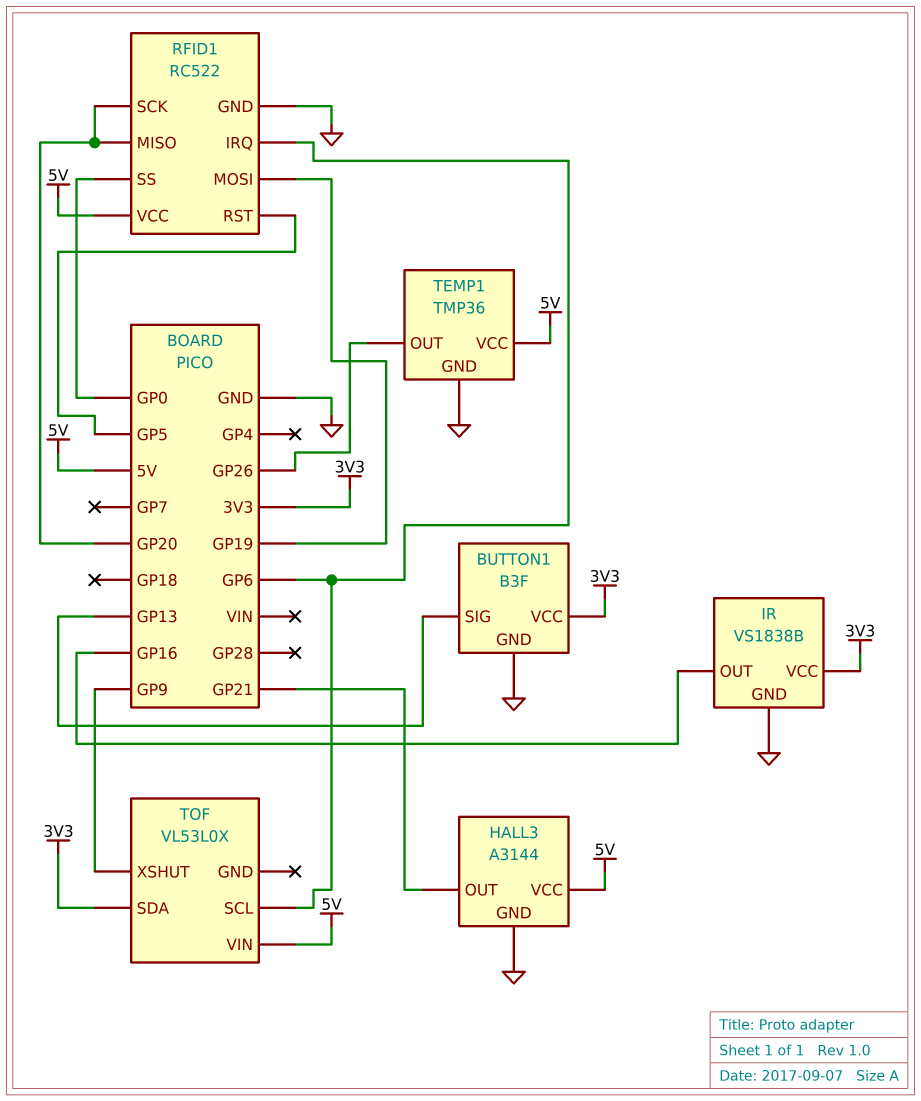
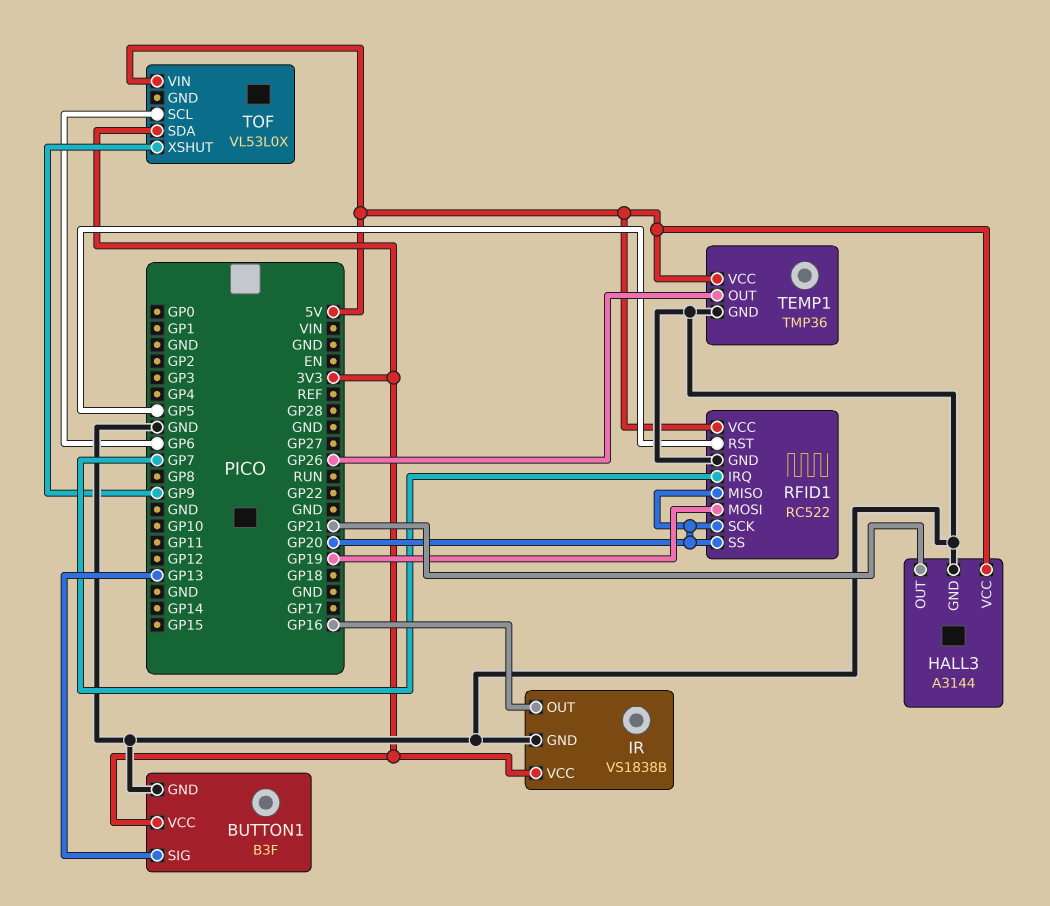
RFID1 pin IRQ: GP6 -> GP7
RFID1 pin SS: GP0 -> GP20

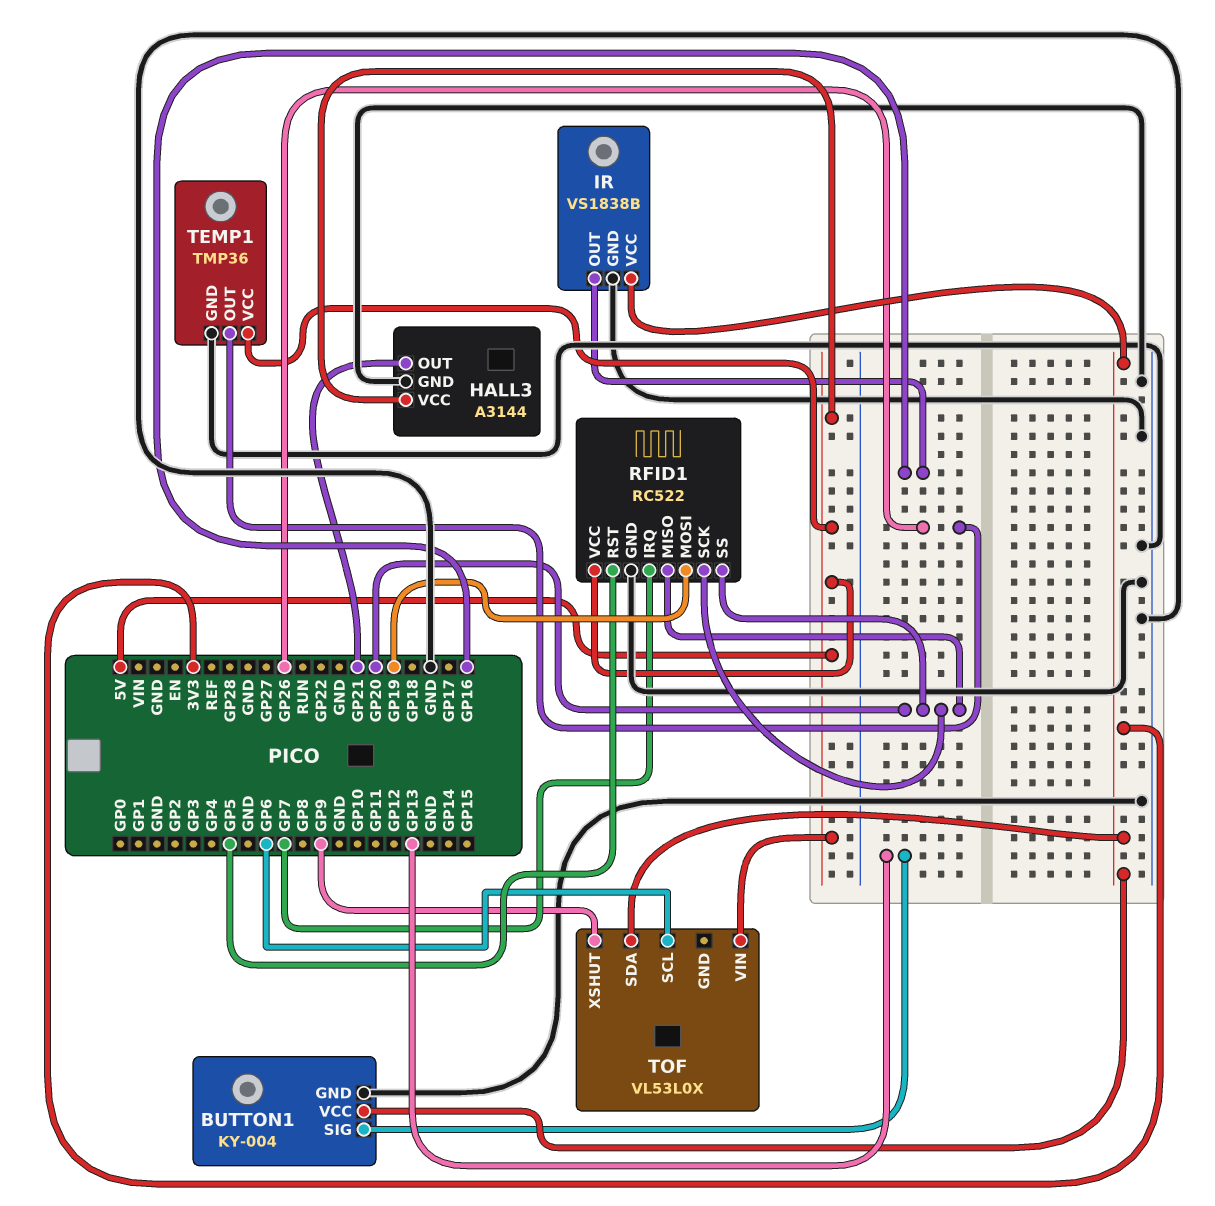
BUTTON1: B3F -> KY-004

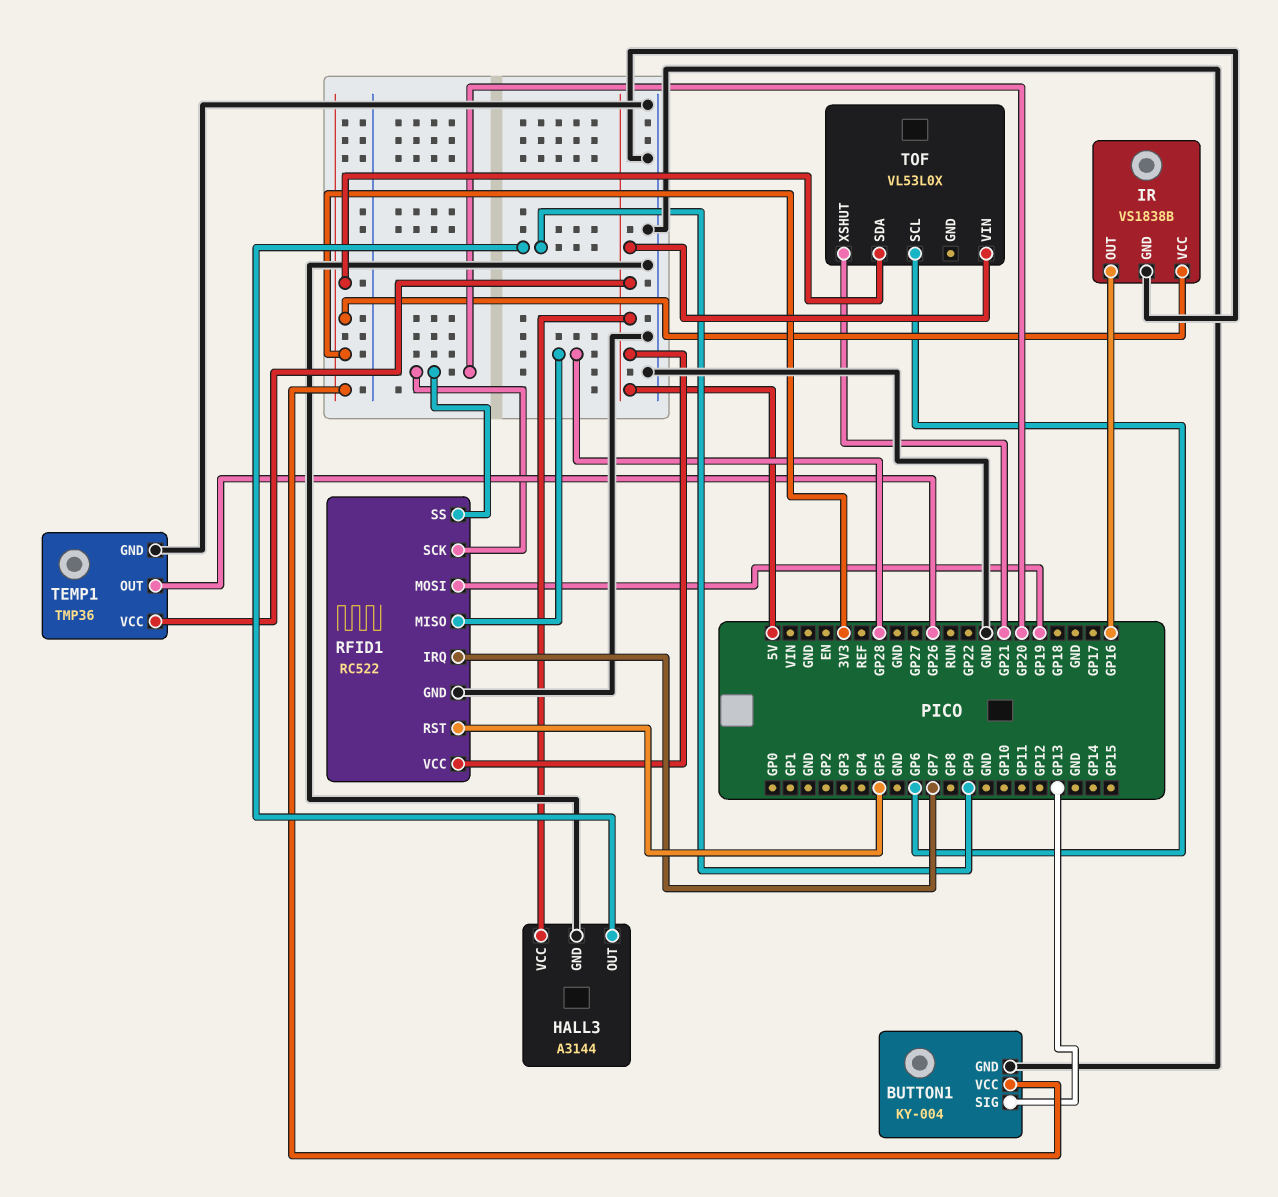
HALL3 pin OUT: GP21 -> GP9
RFID1 pin MISO: GP20 -> GP28
TOF pin XSHUT: GP9 -> GP21

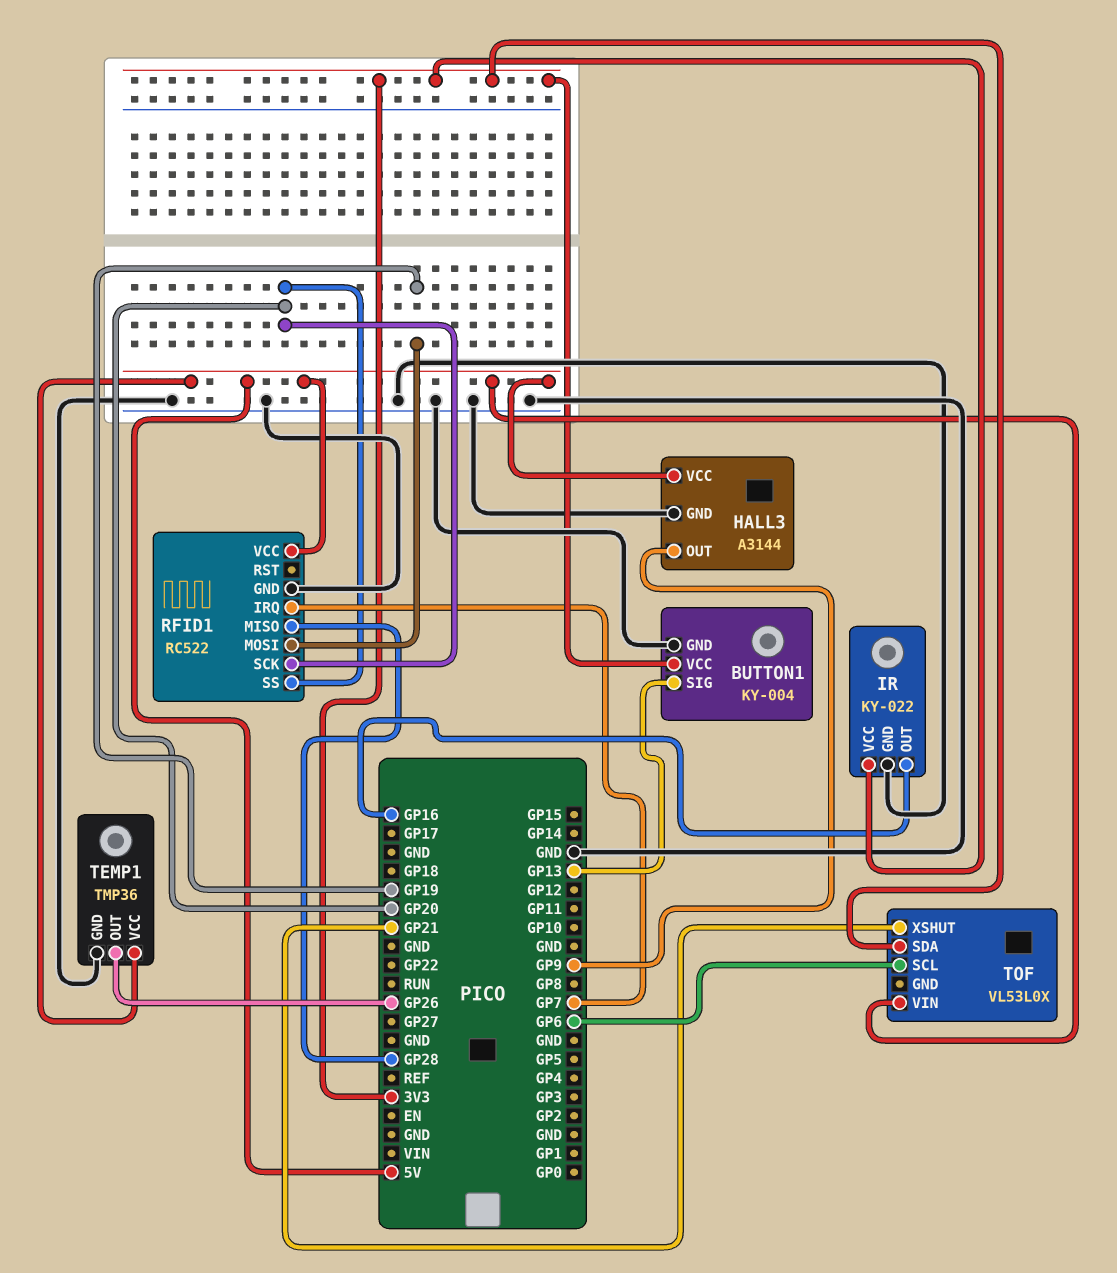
IR: VS1838B -> KY-022
RFID1 pin RST: GP5 -> none

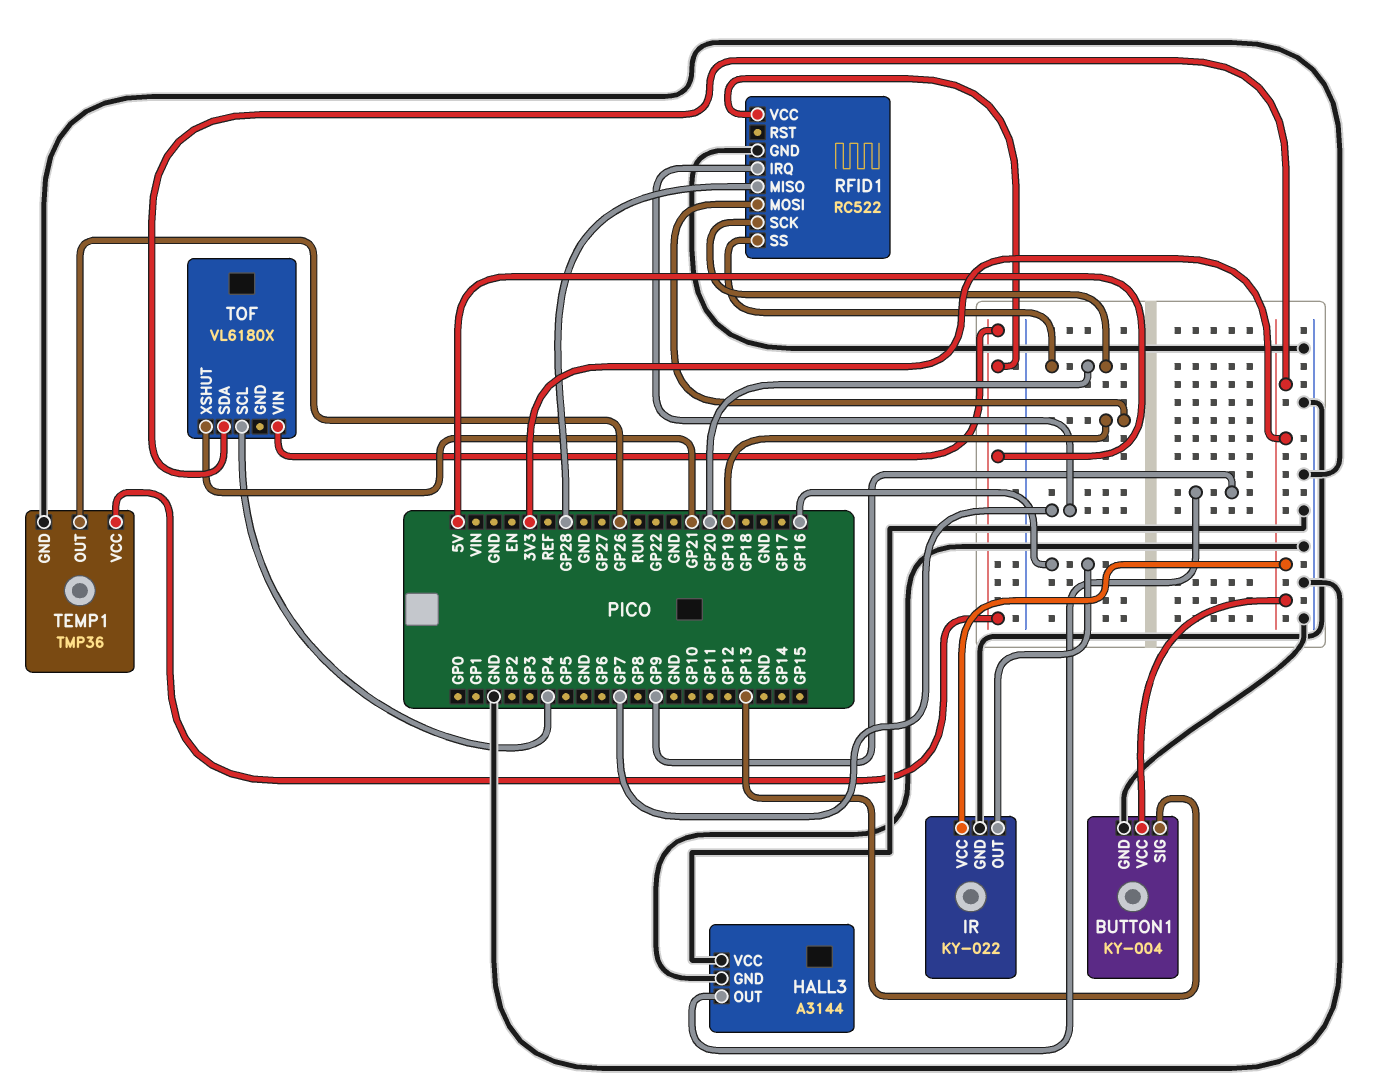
HALL3 pin VCC: 5V -> GND
TOF: VL53L0X -> VL6180X
TOF pin SCL: GP6 -> GP4

